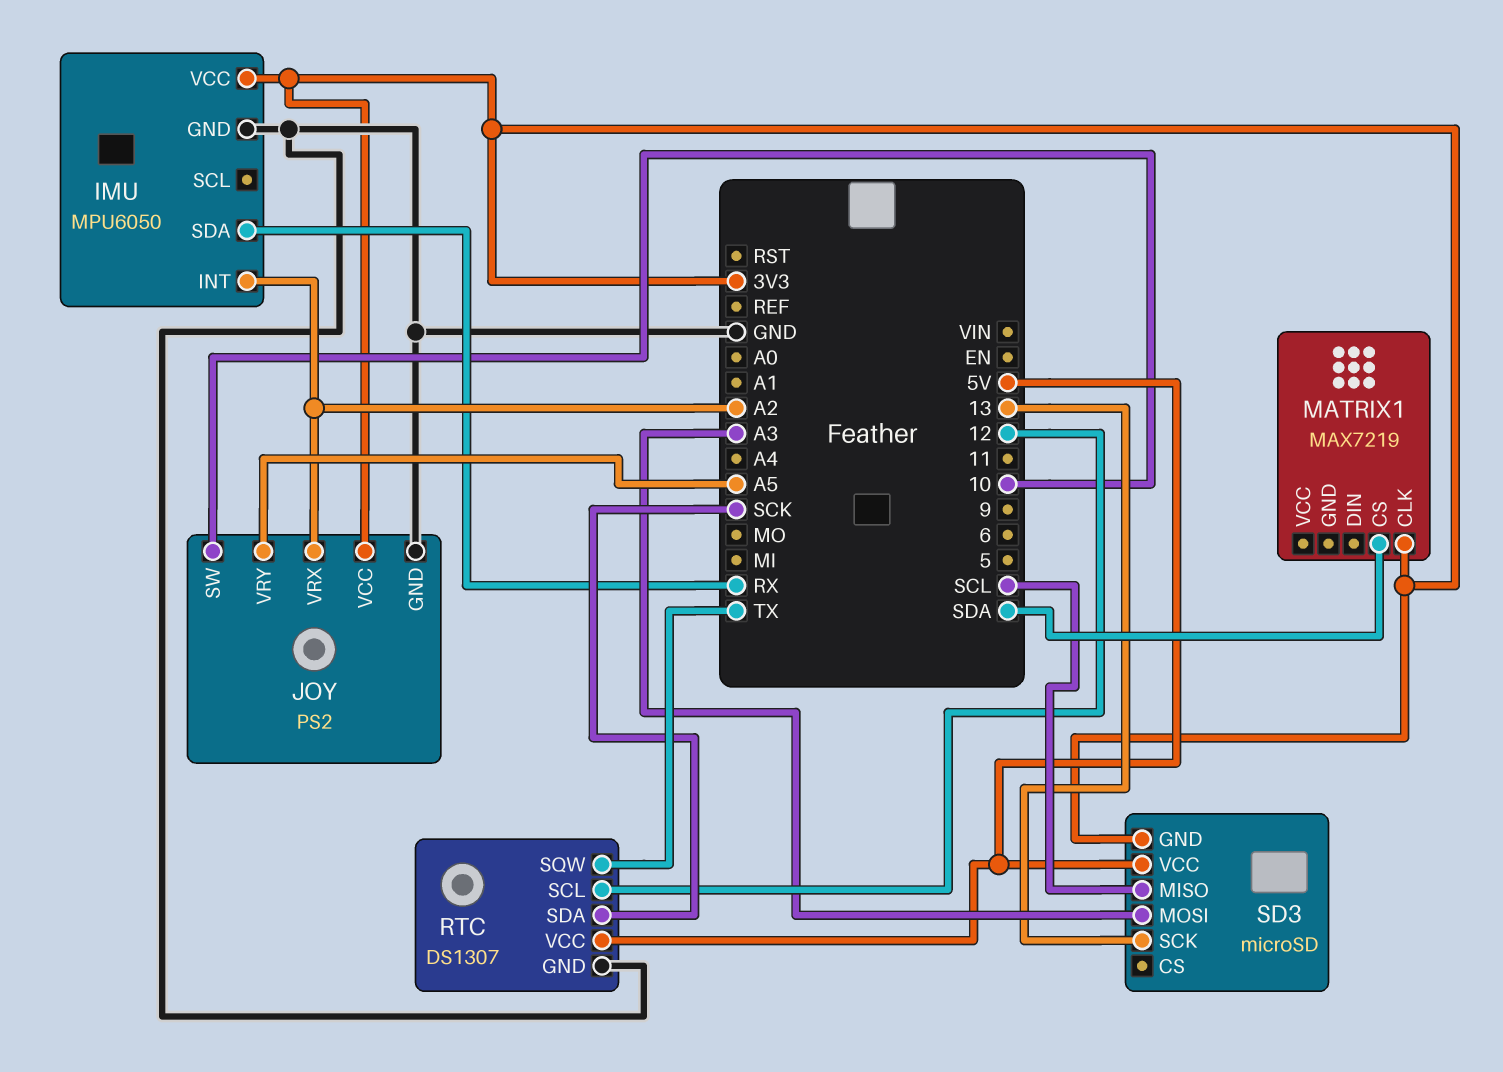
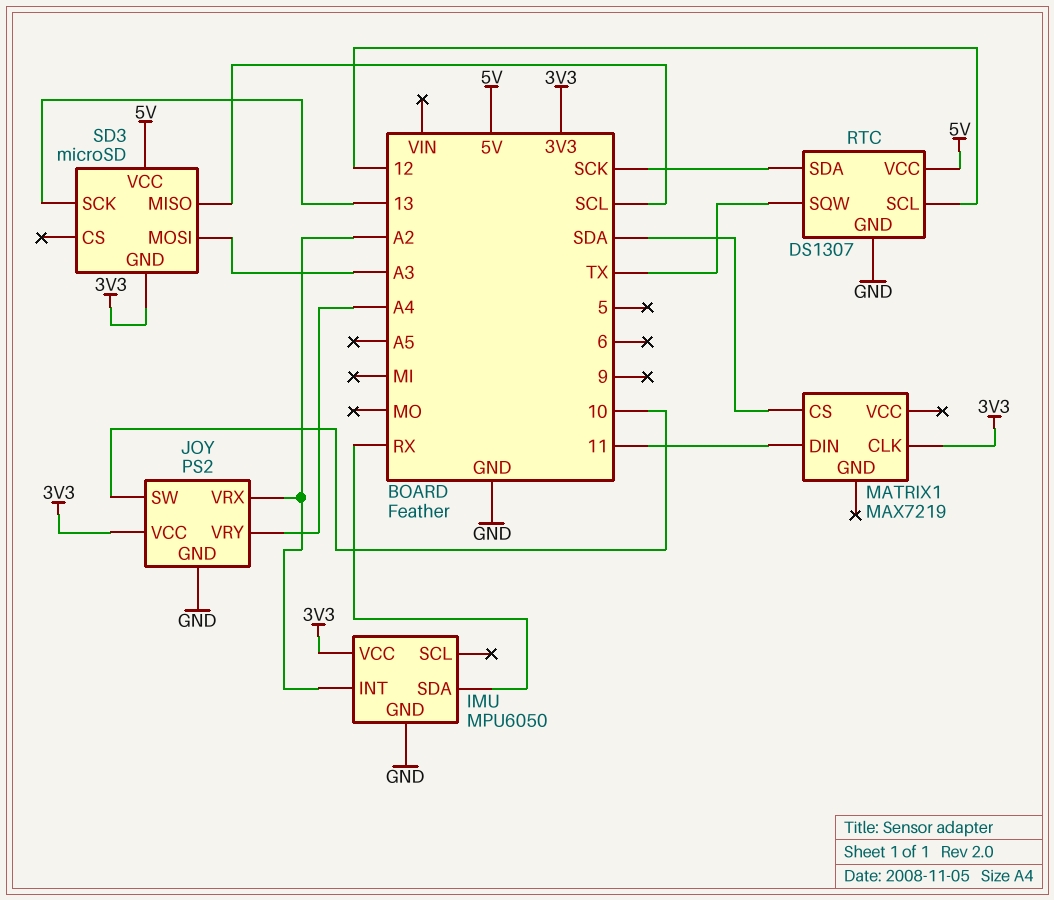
JOY pin VRY: A5 -> A4
MATRIX1 pin DIN: none -> 11

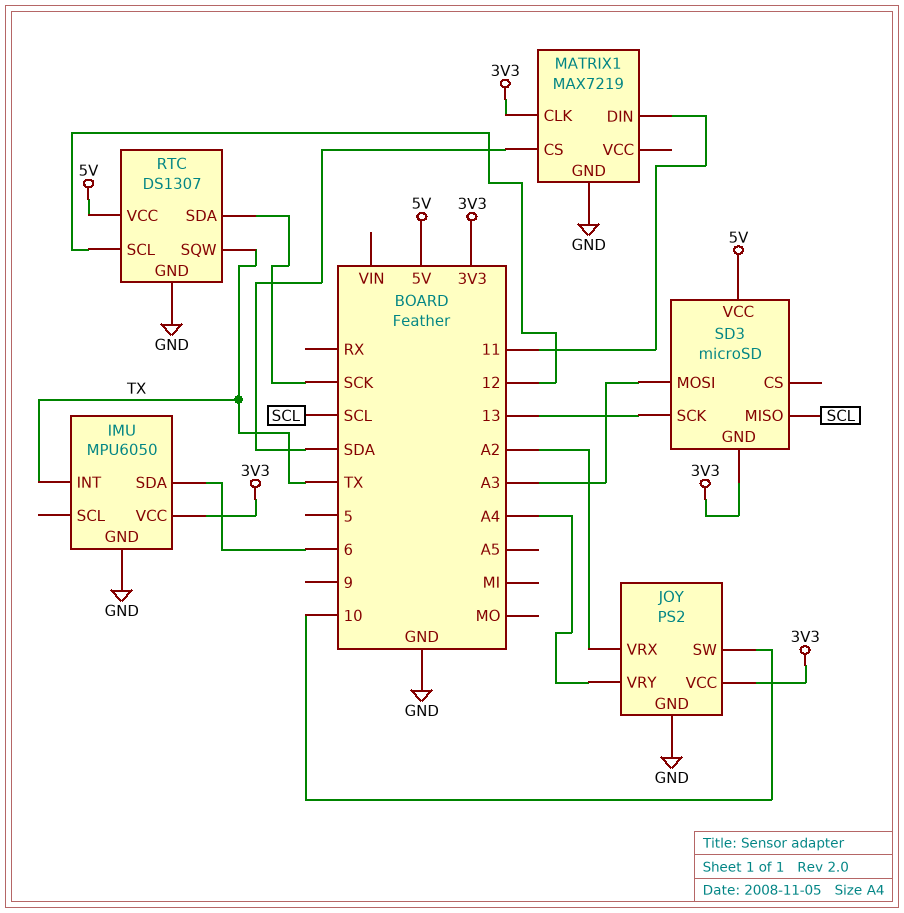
IMU pin INT: A2 -> TX
IMU pin SDA: RX -> 6
MATRIX1 pin GND: none -> GND

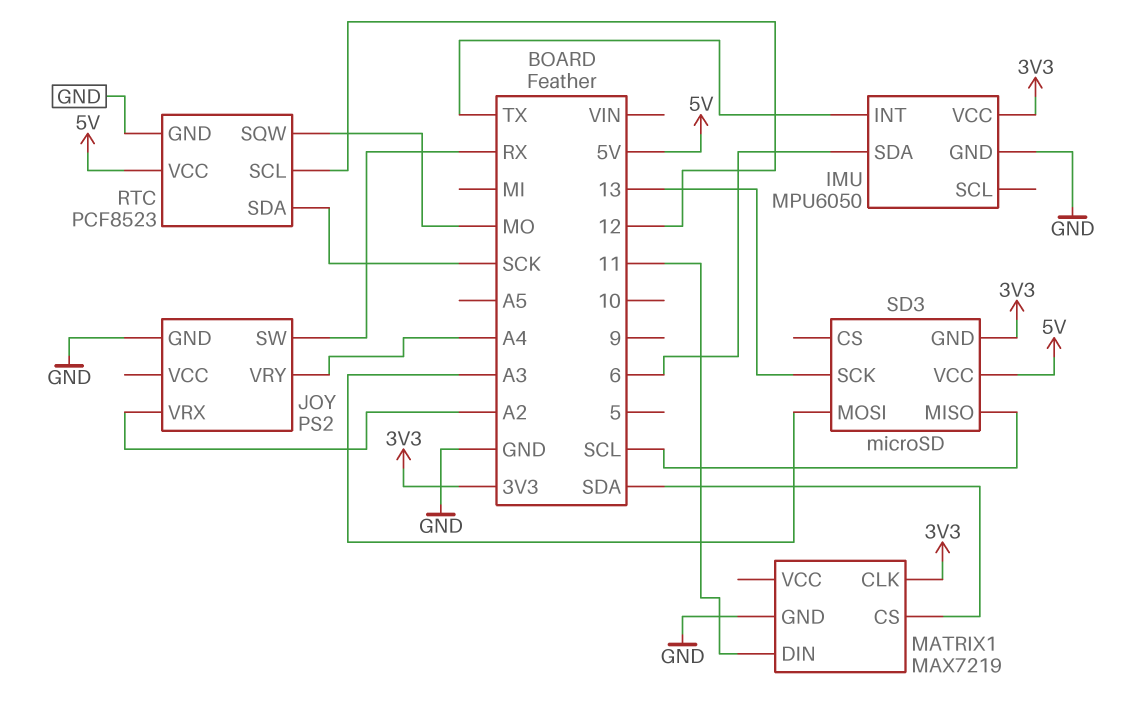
JOY pin SW: 10 -> RX
JOY pin VCC: 3V3 -> none
RTC: DS1307 -> PCF8523
RTC pin SQW: TX -> MO

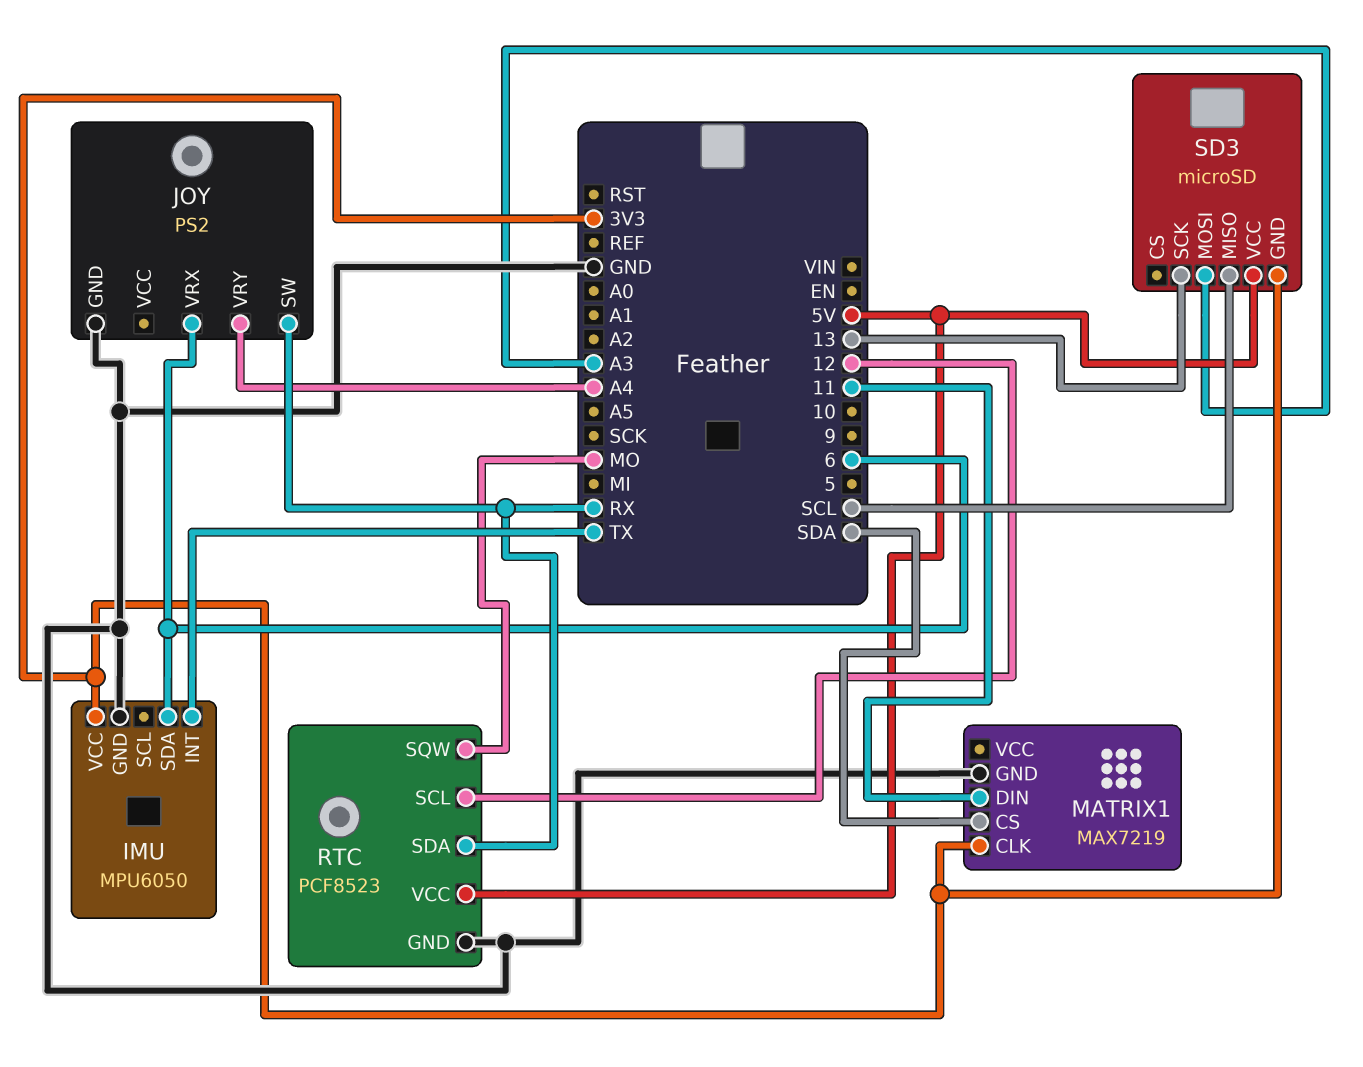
JOY pin VRX: A2 -> 6
RTC pin SDA: SCK -> RX

